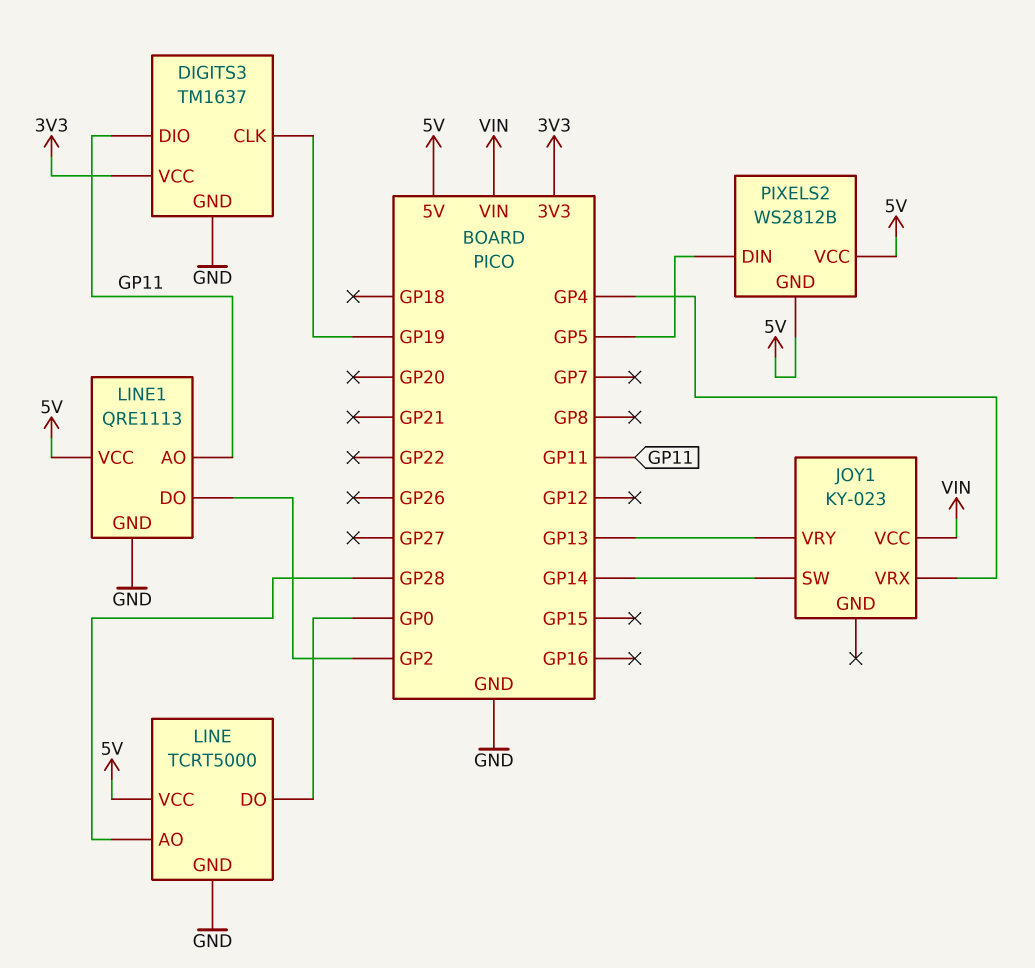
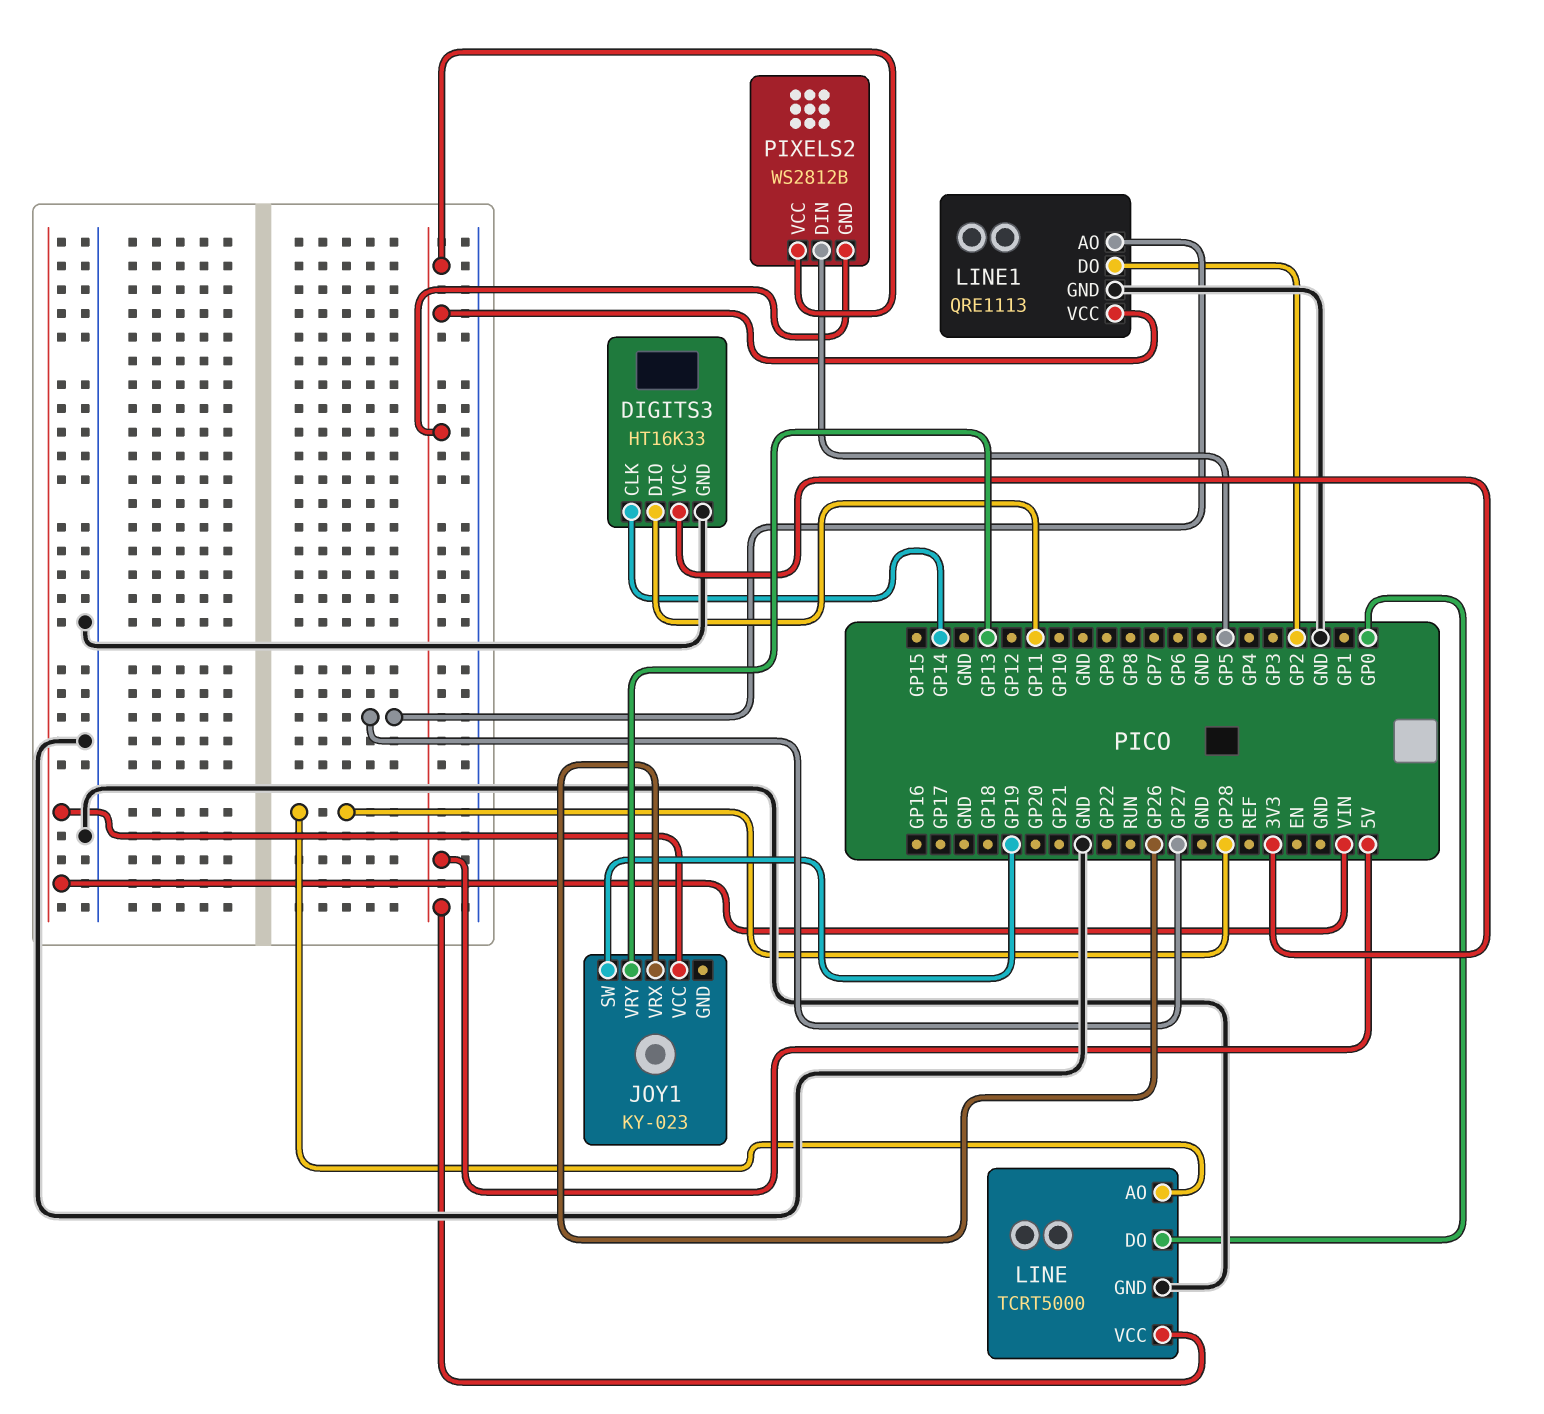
DIGITS3: TM1637 -> HT16K33
DIGITS3 pin CLK: GP19 -> GP14
JOY1 pin SW: GP14 -> GP19
JOY1 pin VRX: GP4 -> GP26
LINE1 pin AO: GP11 -> GP27

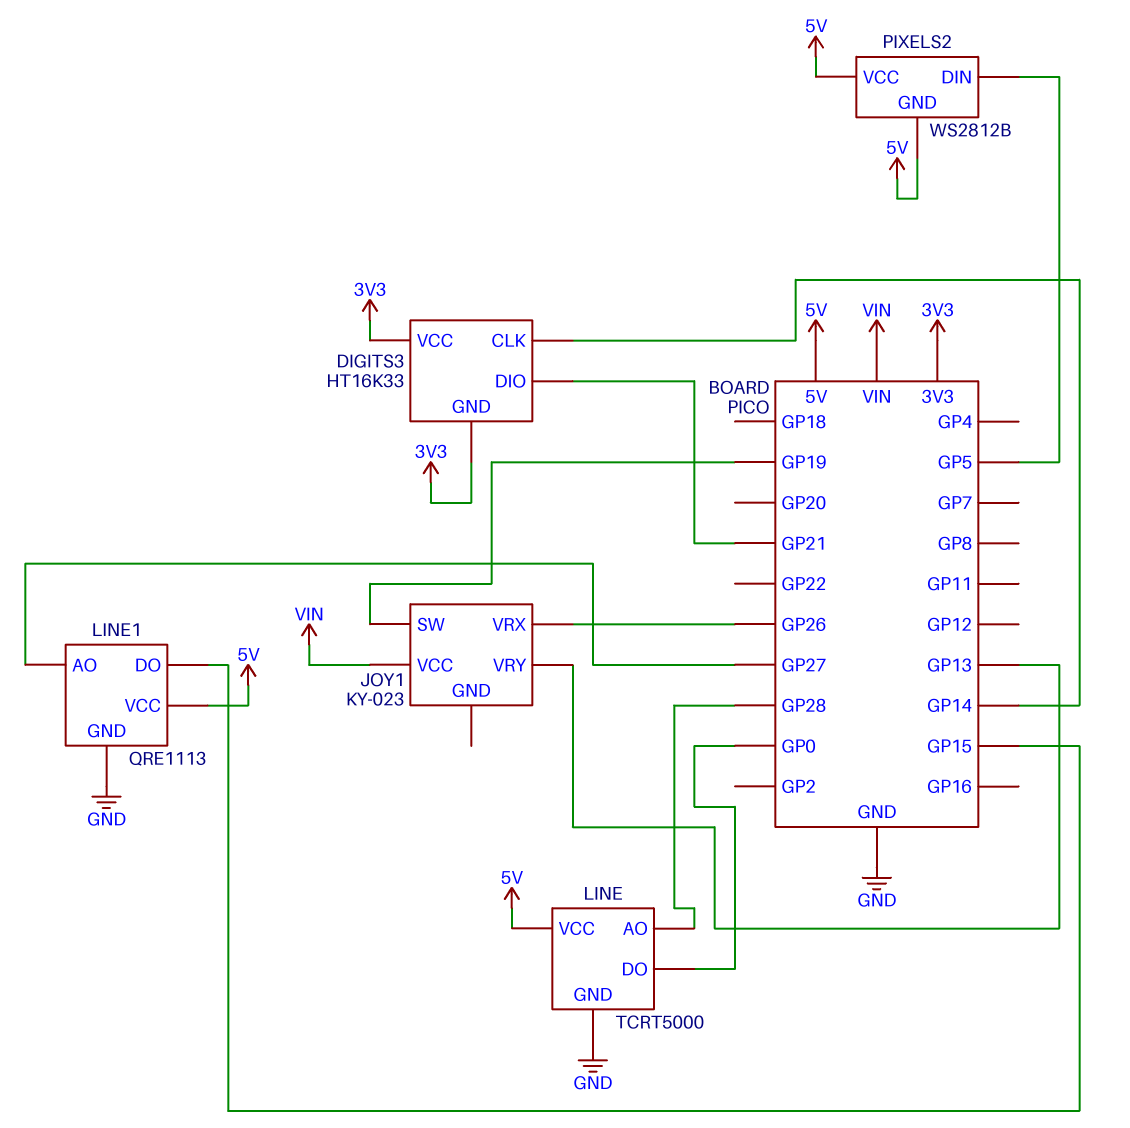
DIGITS3 pin DIO: GP11 -> GP21
DIGITS3 pin GND: GND -> 3V3
LINE1 pin DO: GP2 -> GP15

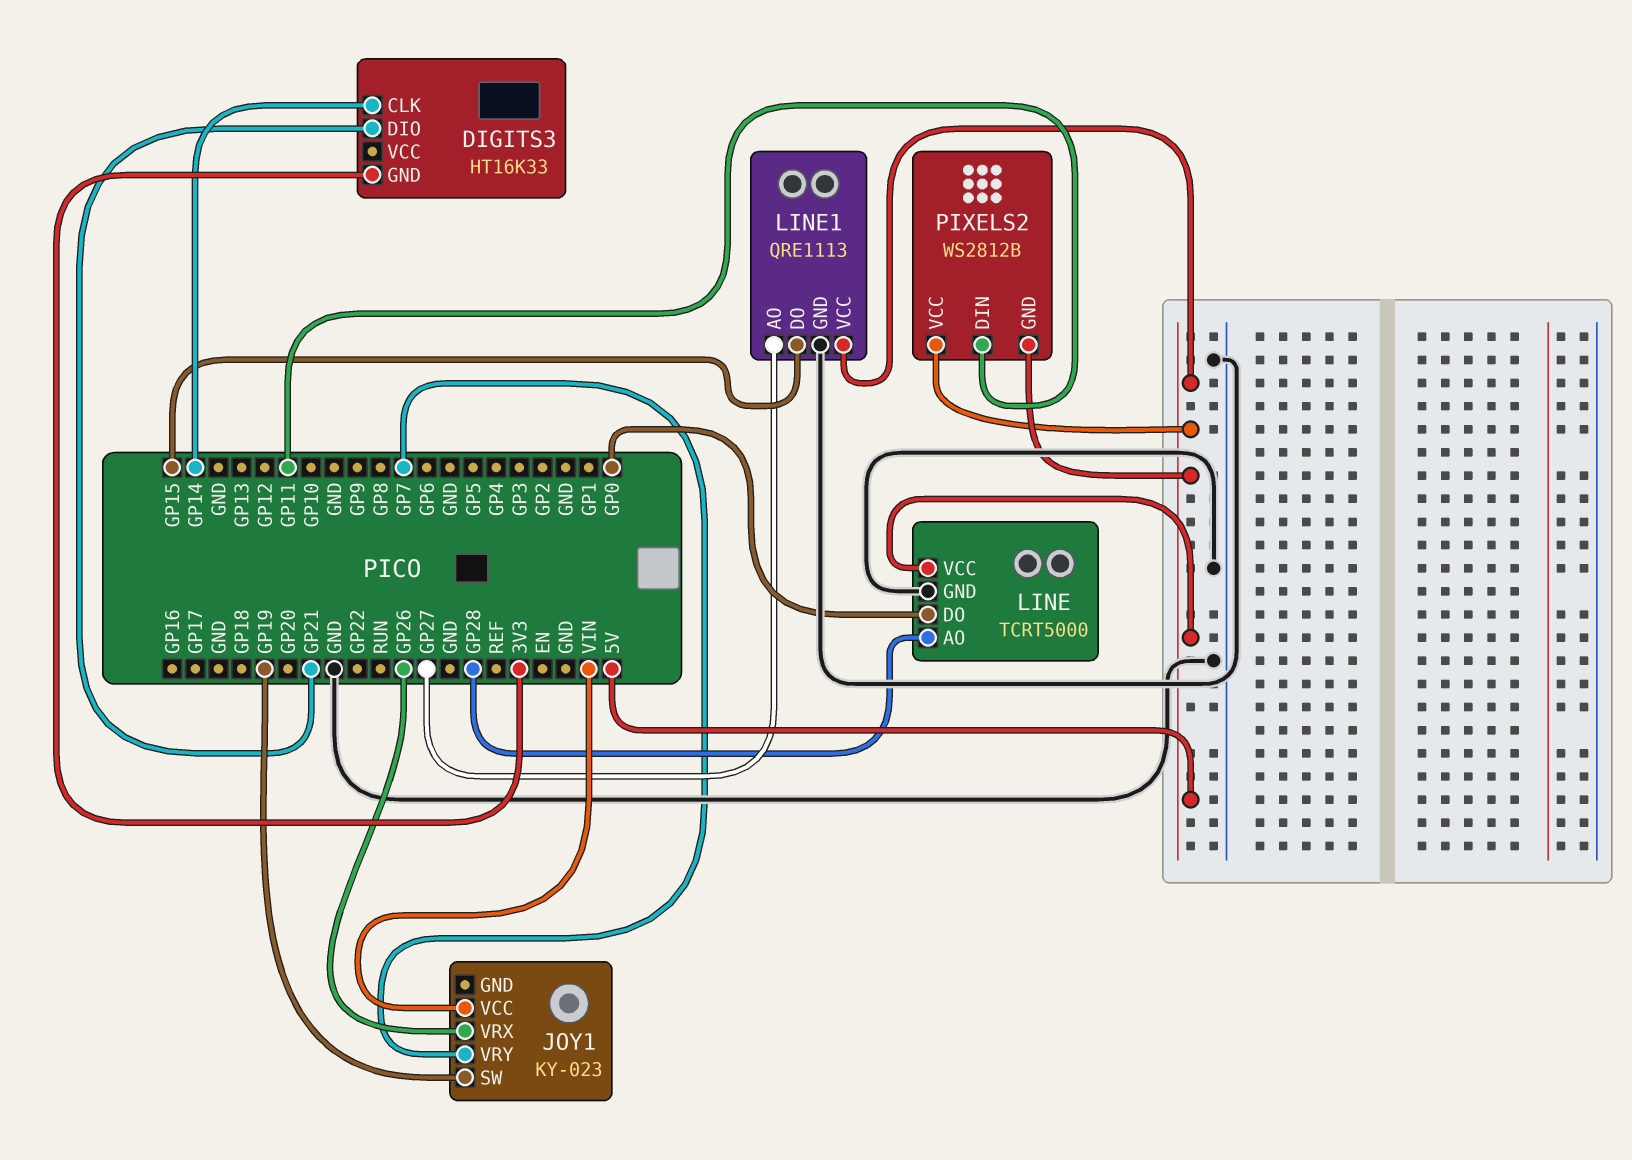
DIGITS3 pin VCC: 3V3 -> none
JOY1 pin VRY: GP13 -> GP7
PIXELS2 pin DIN: GP5 -> GP11

